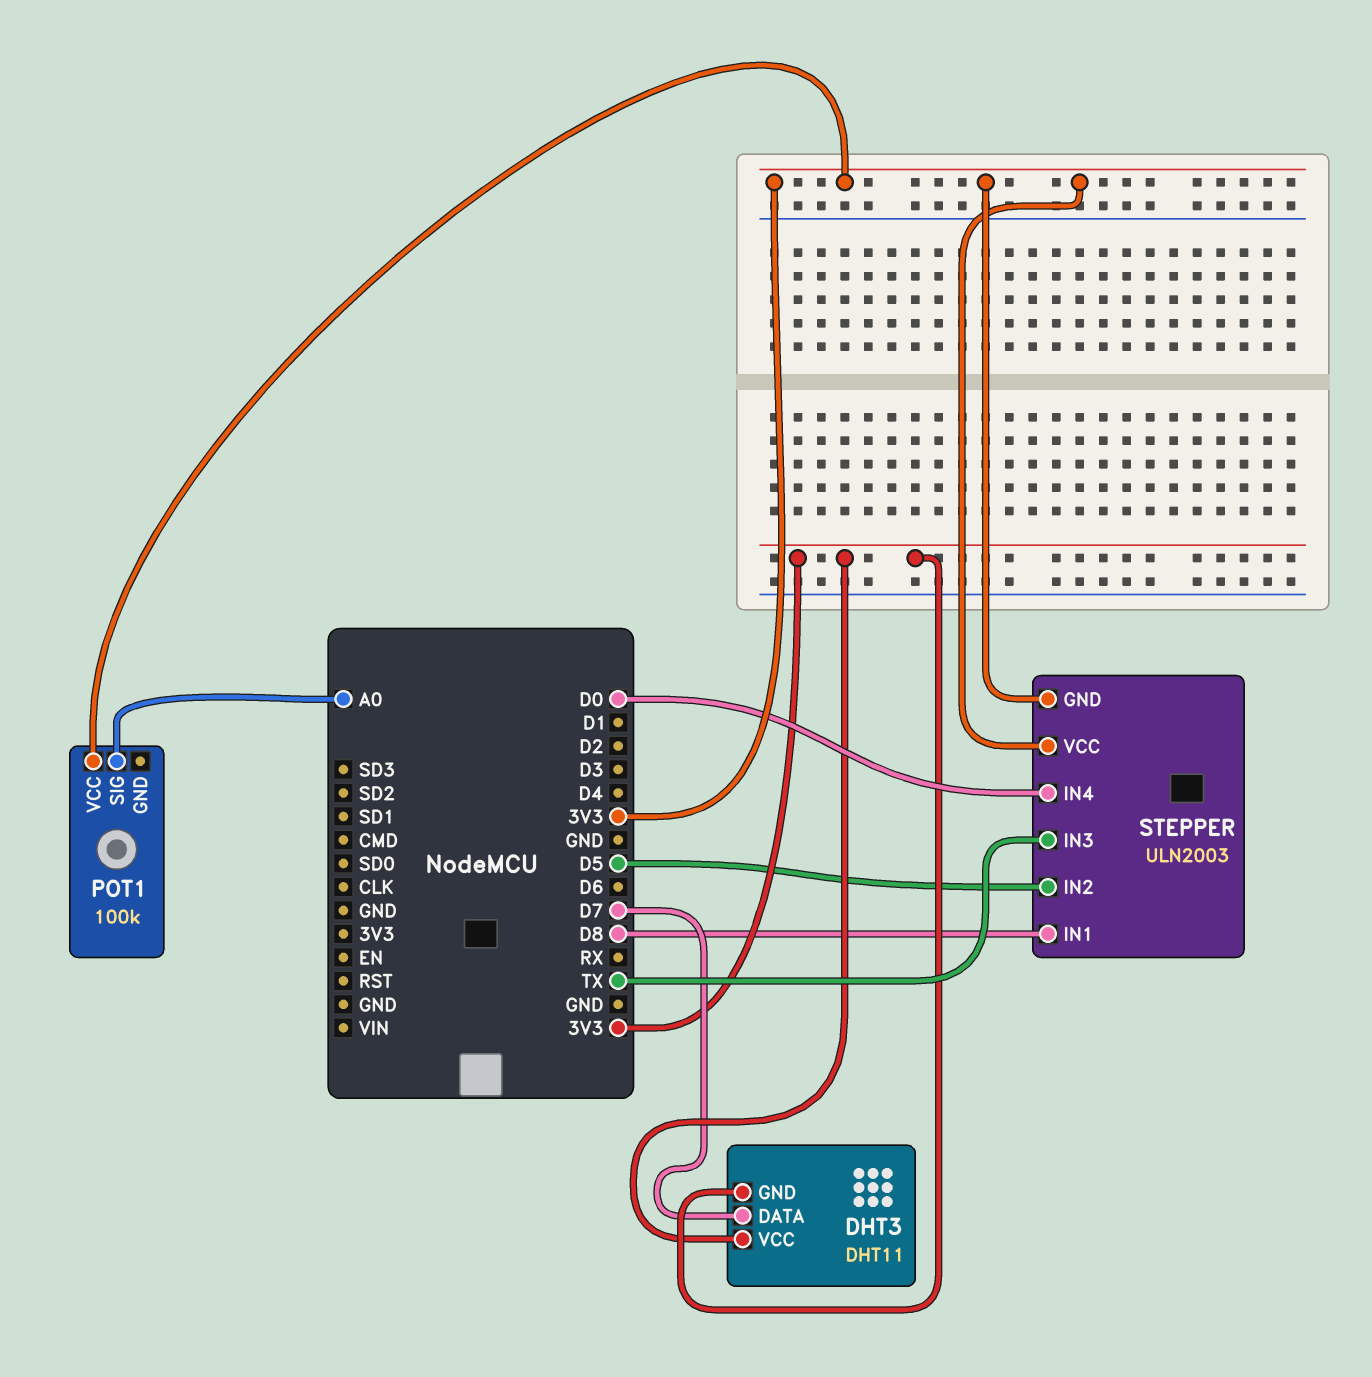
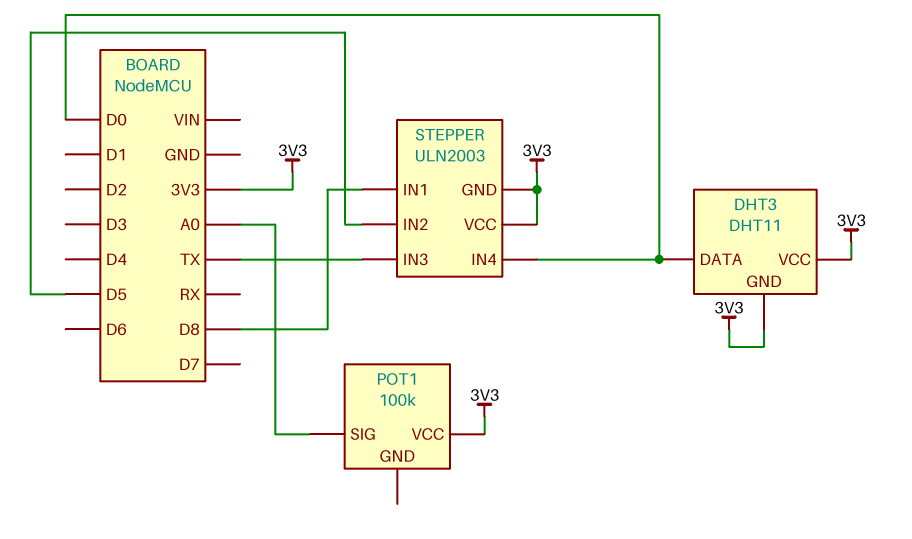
DHT3 pin DATA: D7 -> D0

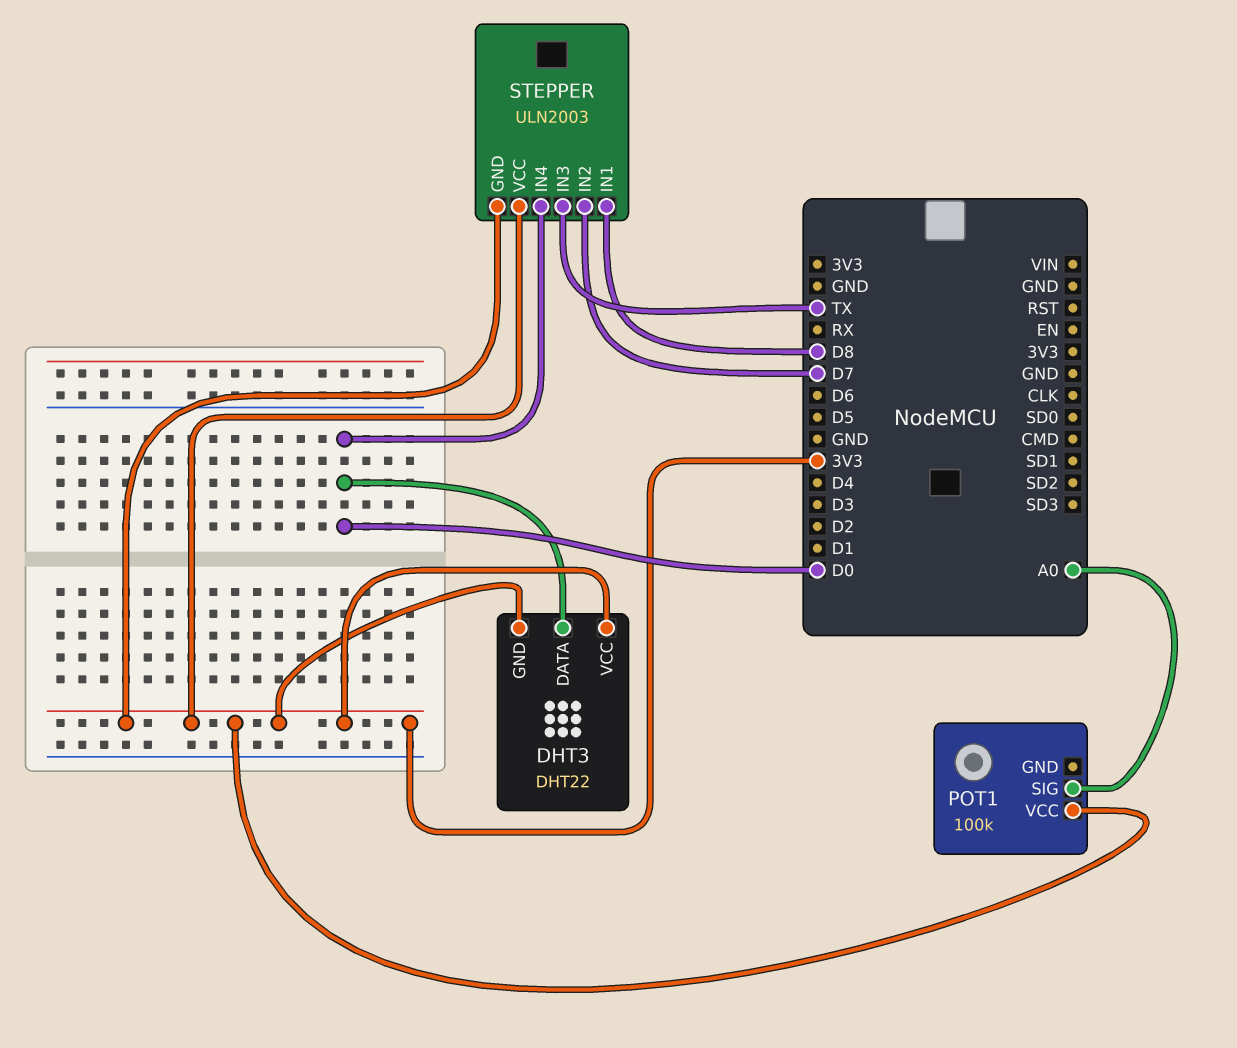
DHT3: DHT11 -> DHT22
STEPPER pin IN2: D5 -> D7

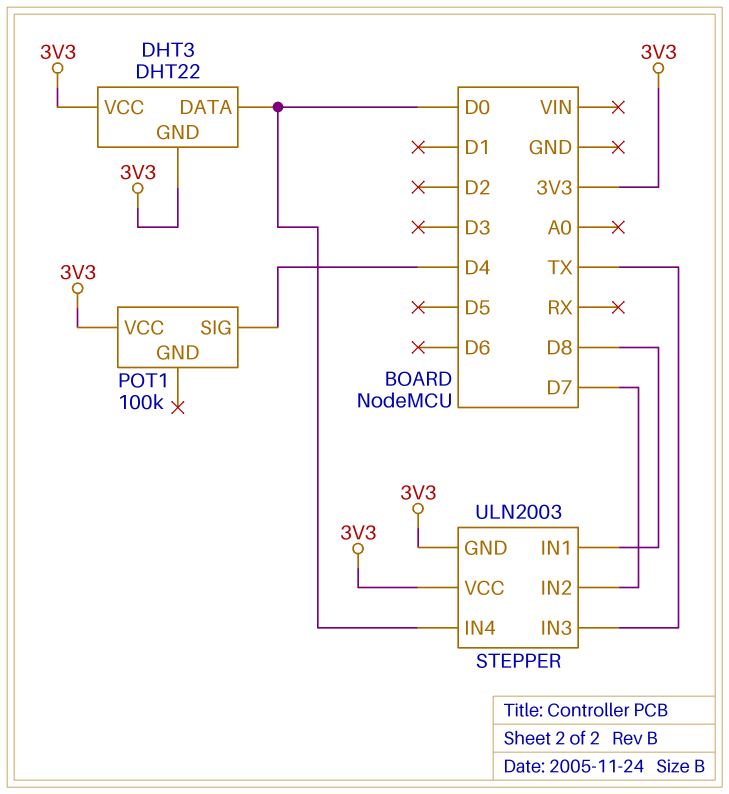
POT1 pin SIG: A0 -> D4

